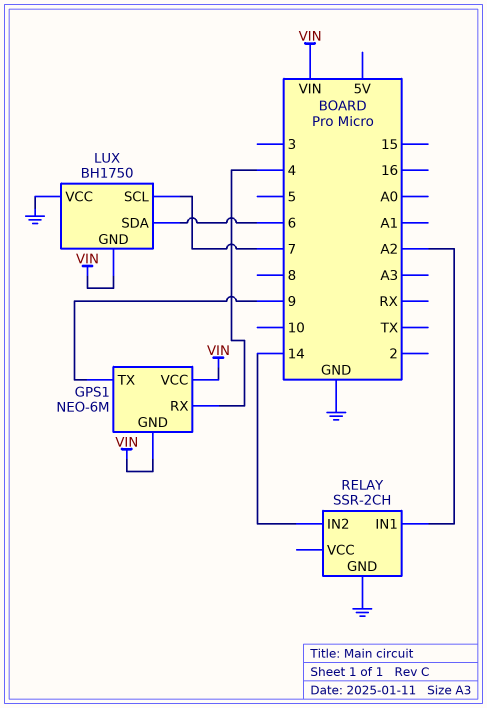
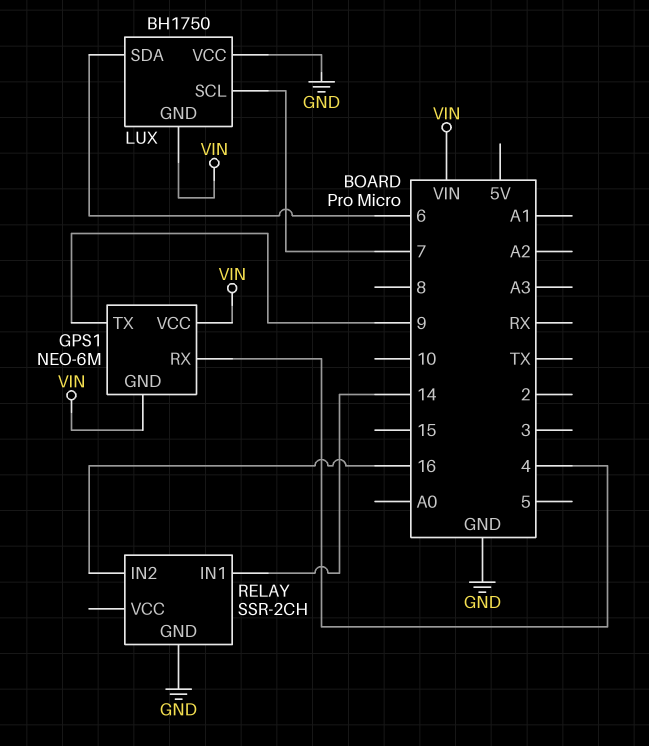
RELAY pin IN1: A2 -> 14
RELAY pin IN2: 14 -> 16

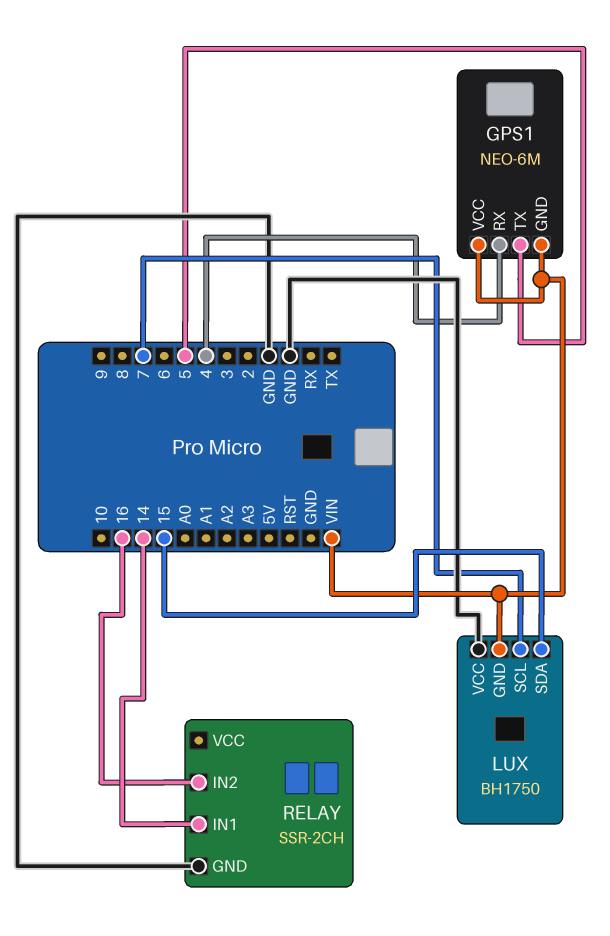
GPS1 pin TX: 9 -> 5
LUX pin SDA: 6 -> 15

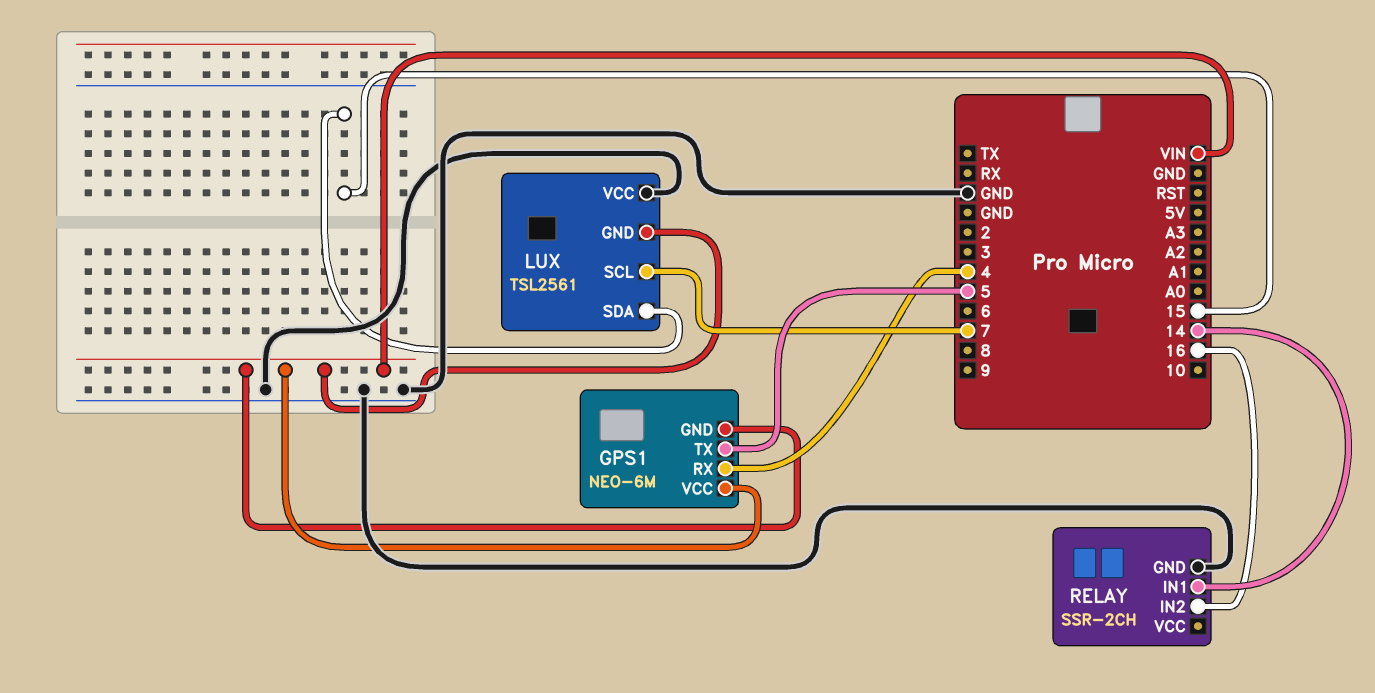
LUX: BH1750 -> TSL2561

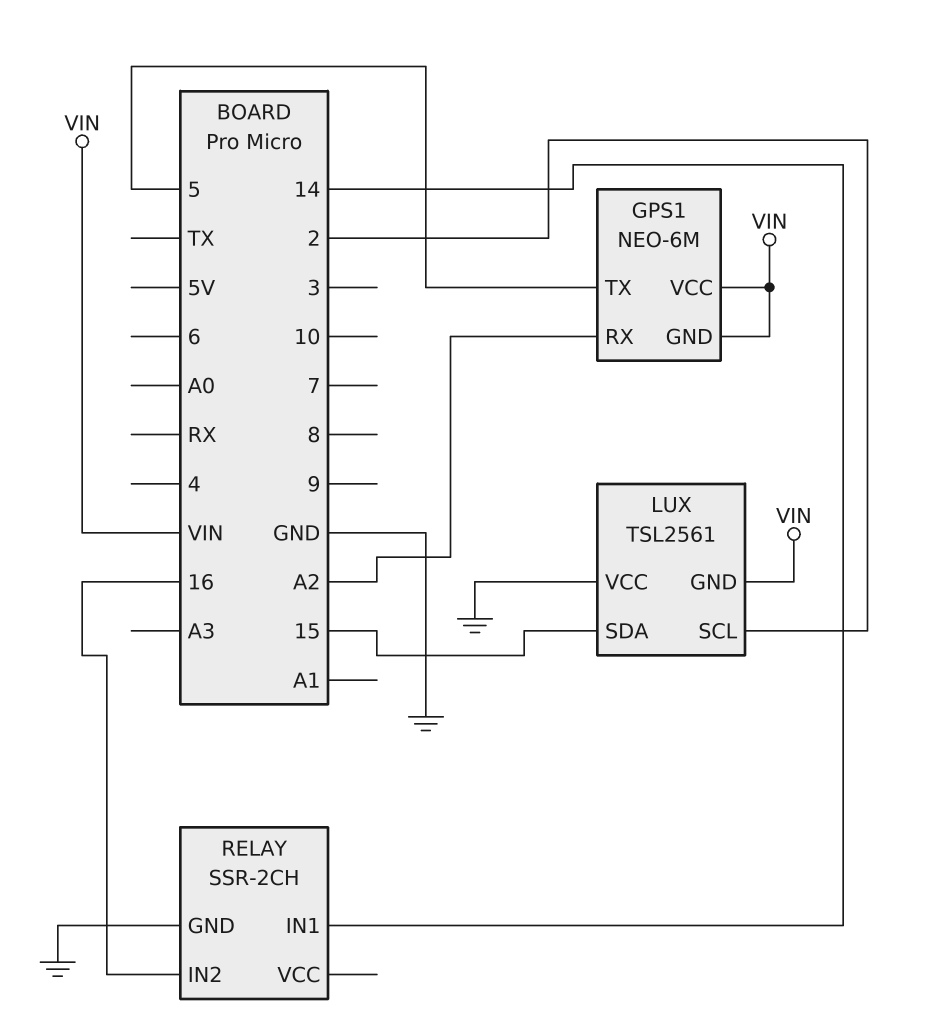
GPS1 pin RX: 4 -> A2
LUX pin SCL: 7 -> 2

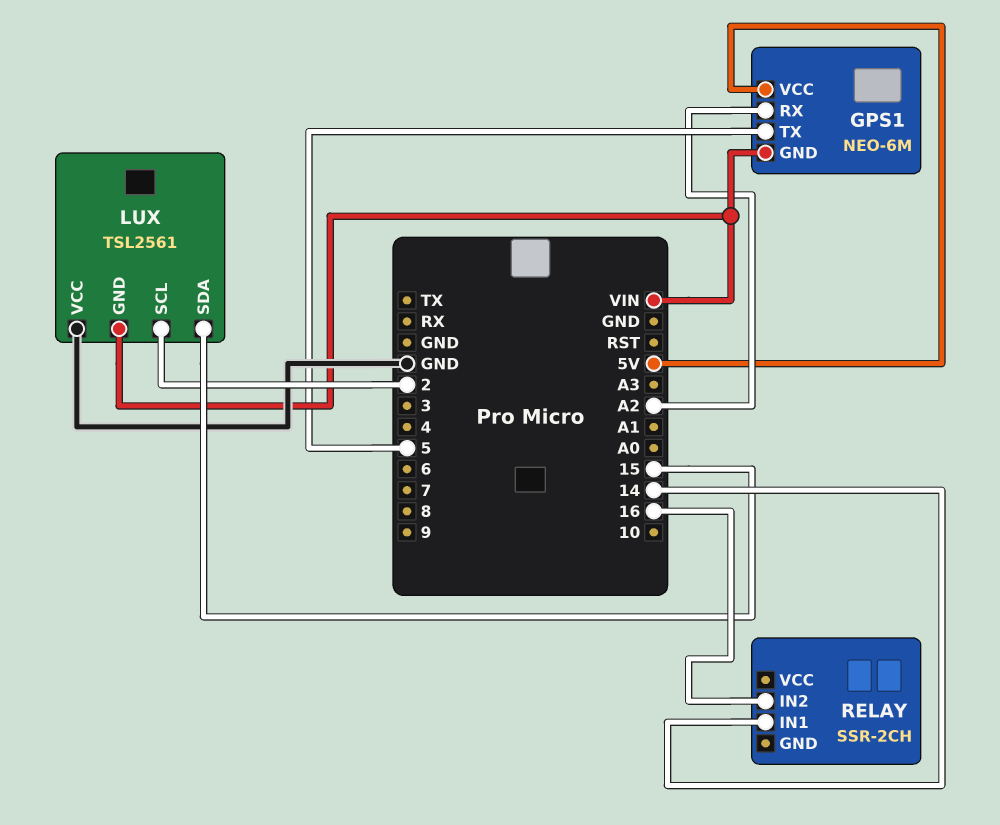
GPS1 pin VCC: VIN -> 5V
RELAY pin GND: GND -> none

